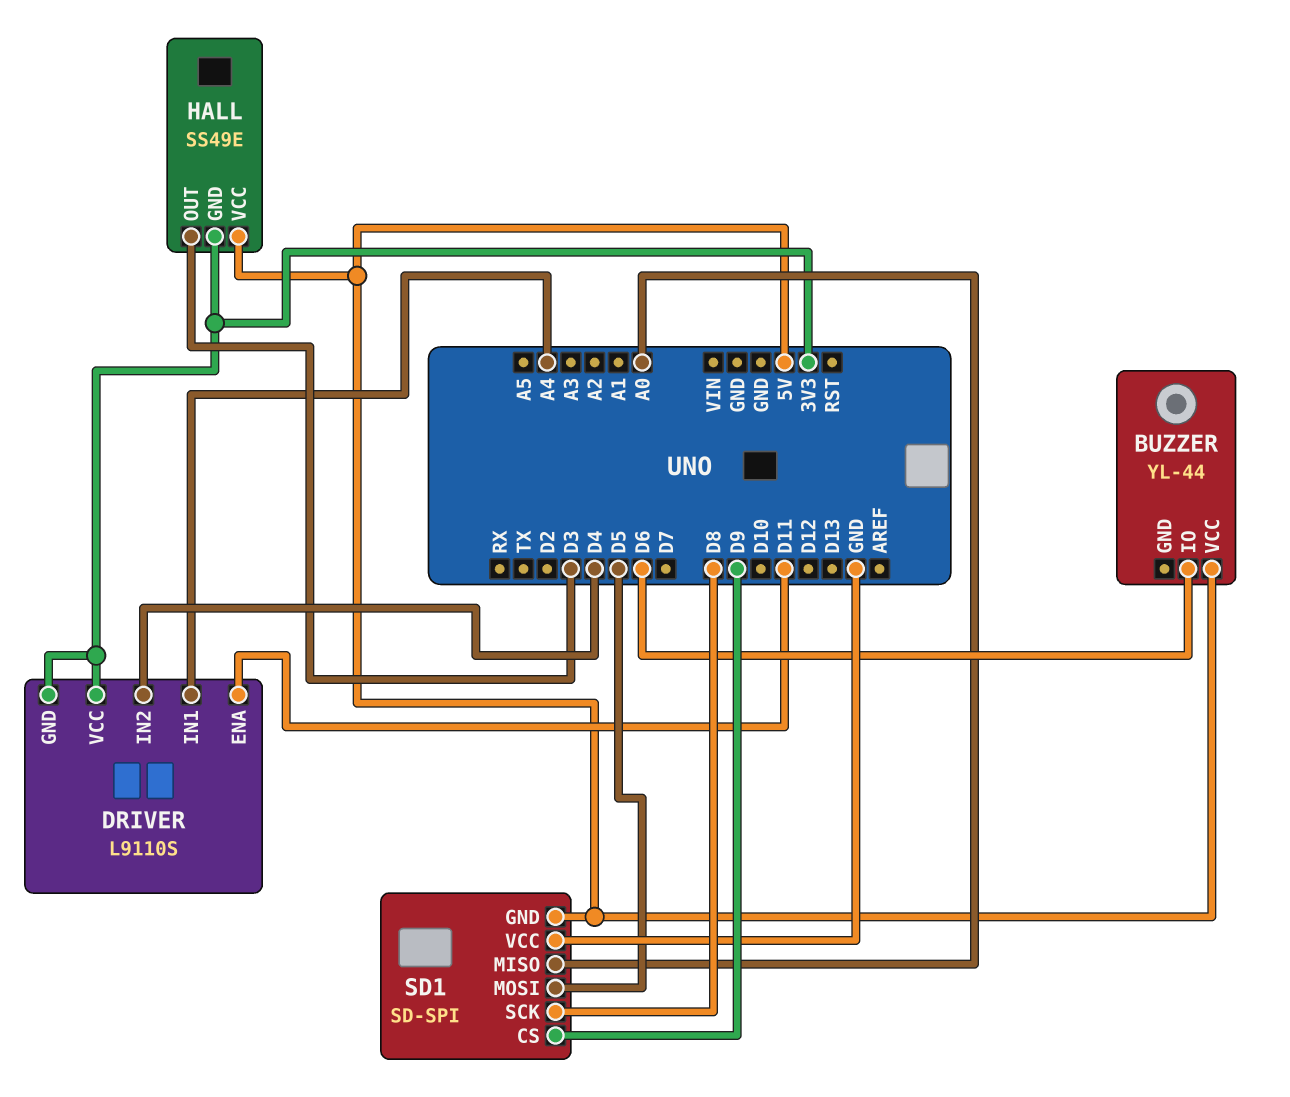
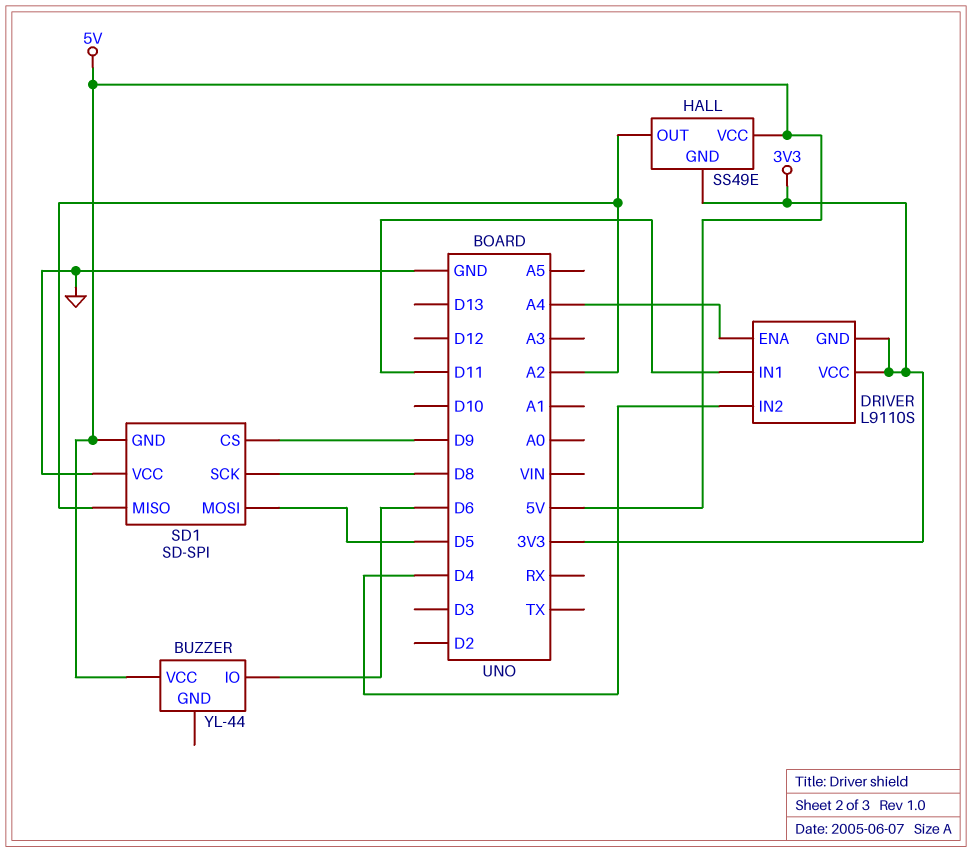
DRIVER pin ENA: D11 -> A4
DRIVER pin IN1: A4 -> D11
HALL pin OUT: D3 -> A2
SD1 pin MISO: A0 -> A2

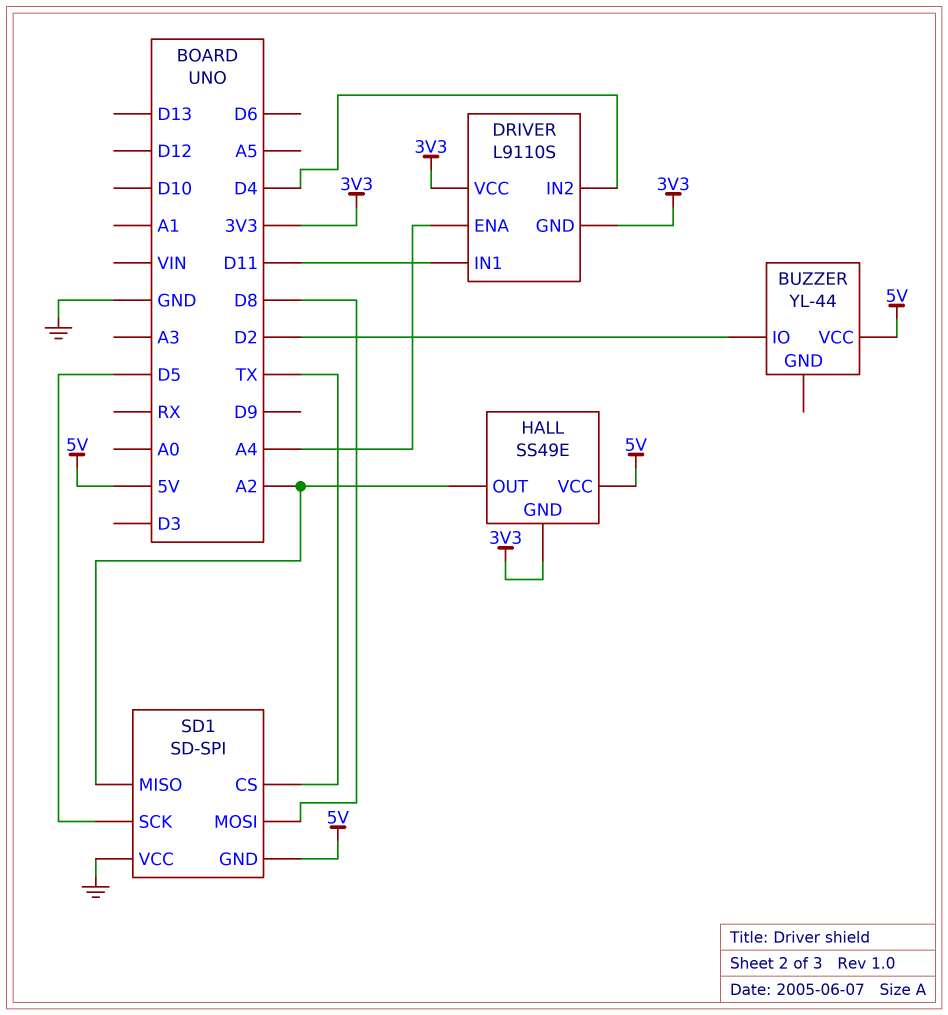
BUZZER pin IO: D6 -> D2
SD1 pin CS: D9 -> TX
SD1 pin MOSI: D5 -> D8
SD1 pin SCK: D8 -> D5

